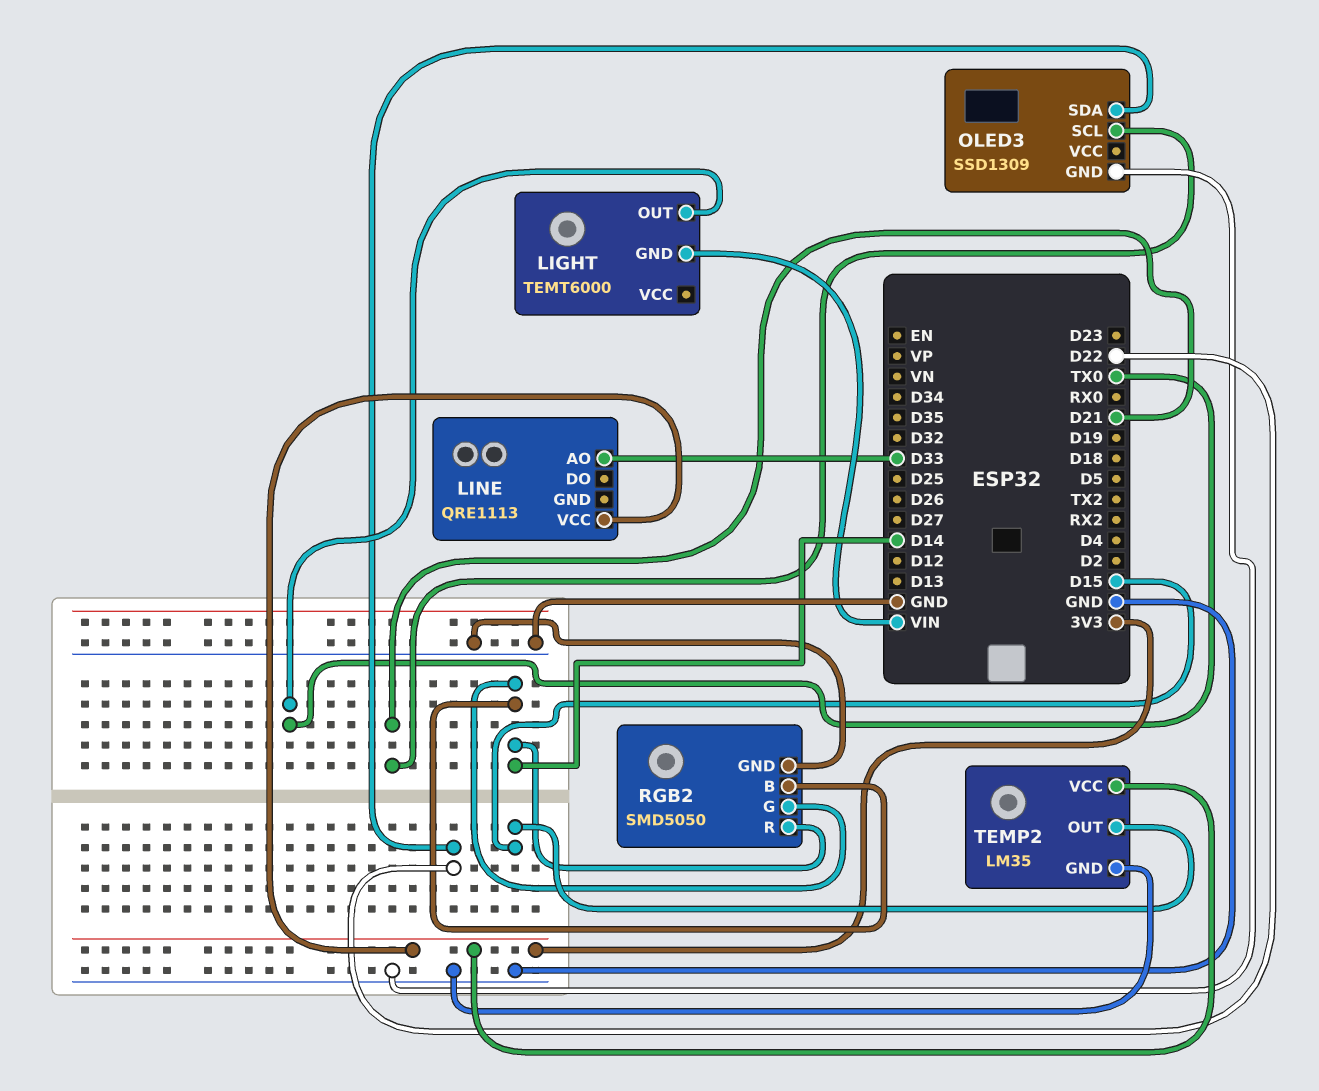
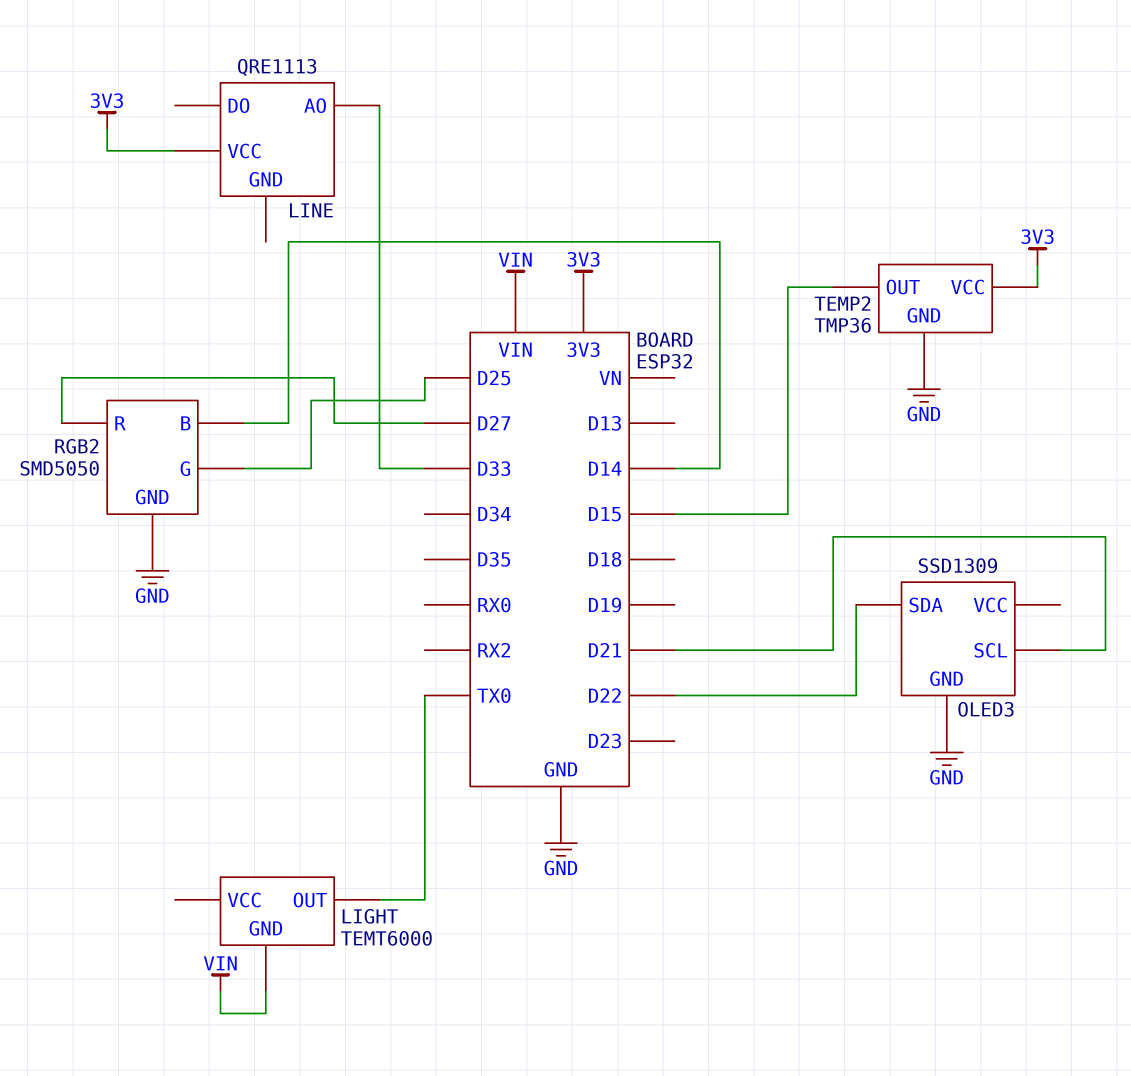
RGB2 pin G: D14 -> D25
RGB2 pin R: D14 -> D27
TEMP2: LM35 -> TMP36

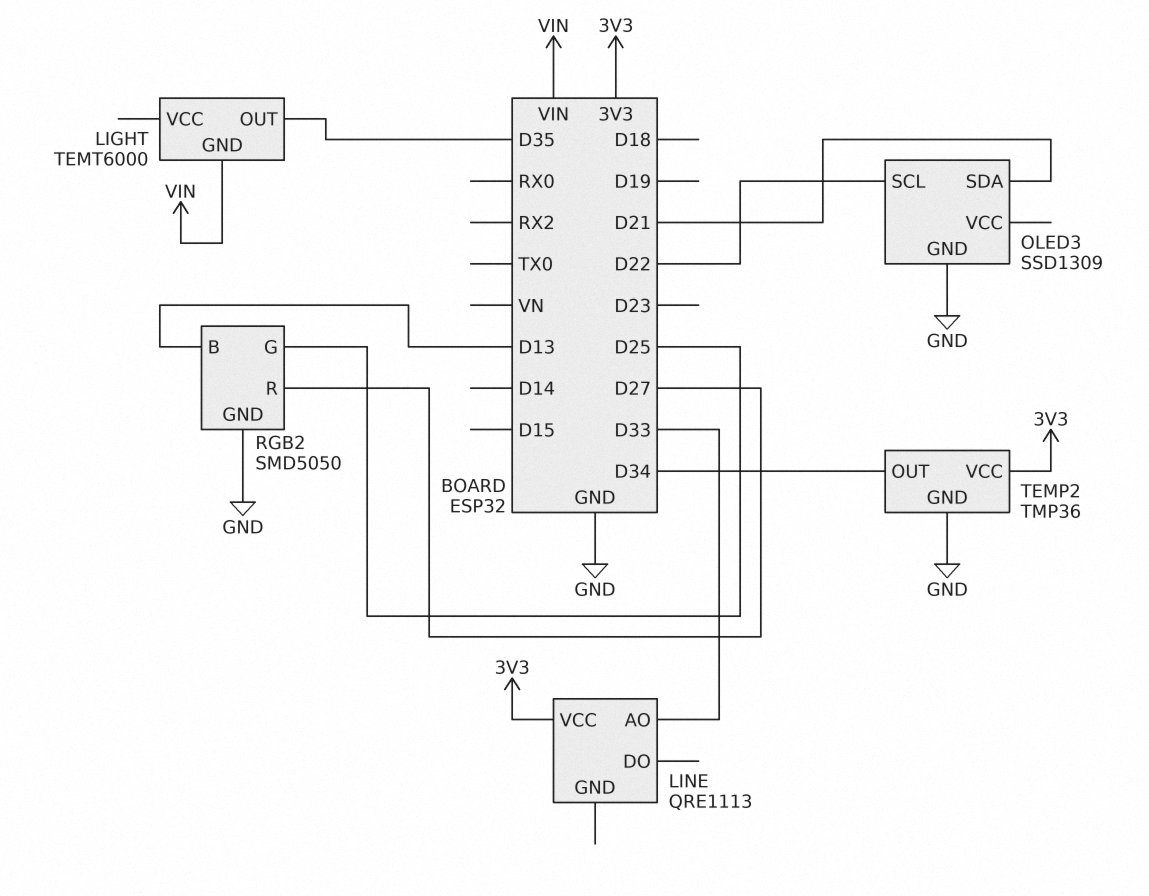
LIGHT pin OUT: TX0 -> D35
OLED3 pin SCL: D21 -> D22
OLED3 pin SDA: D22 -> D21
RGB2 pin B: D14 -> D13
TEMP2 pin OUT: D15 -> D34

